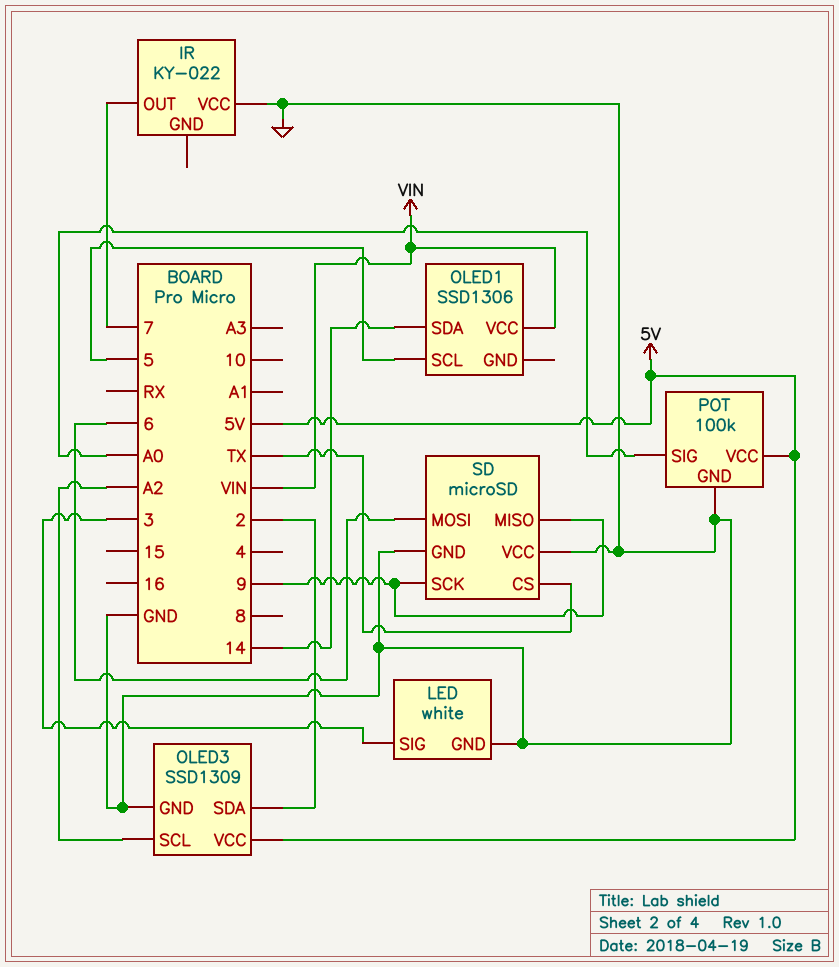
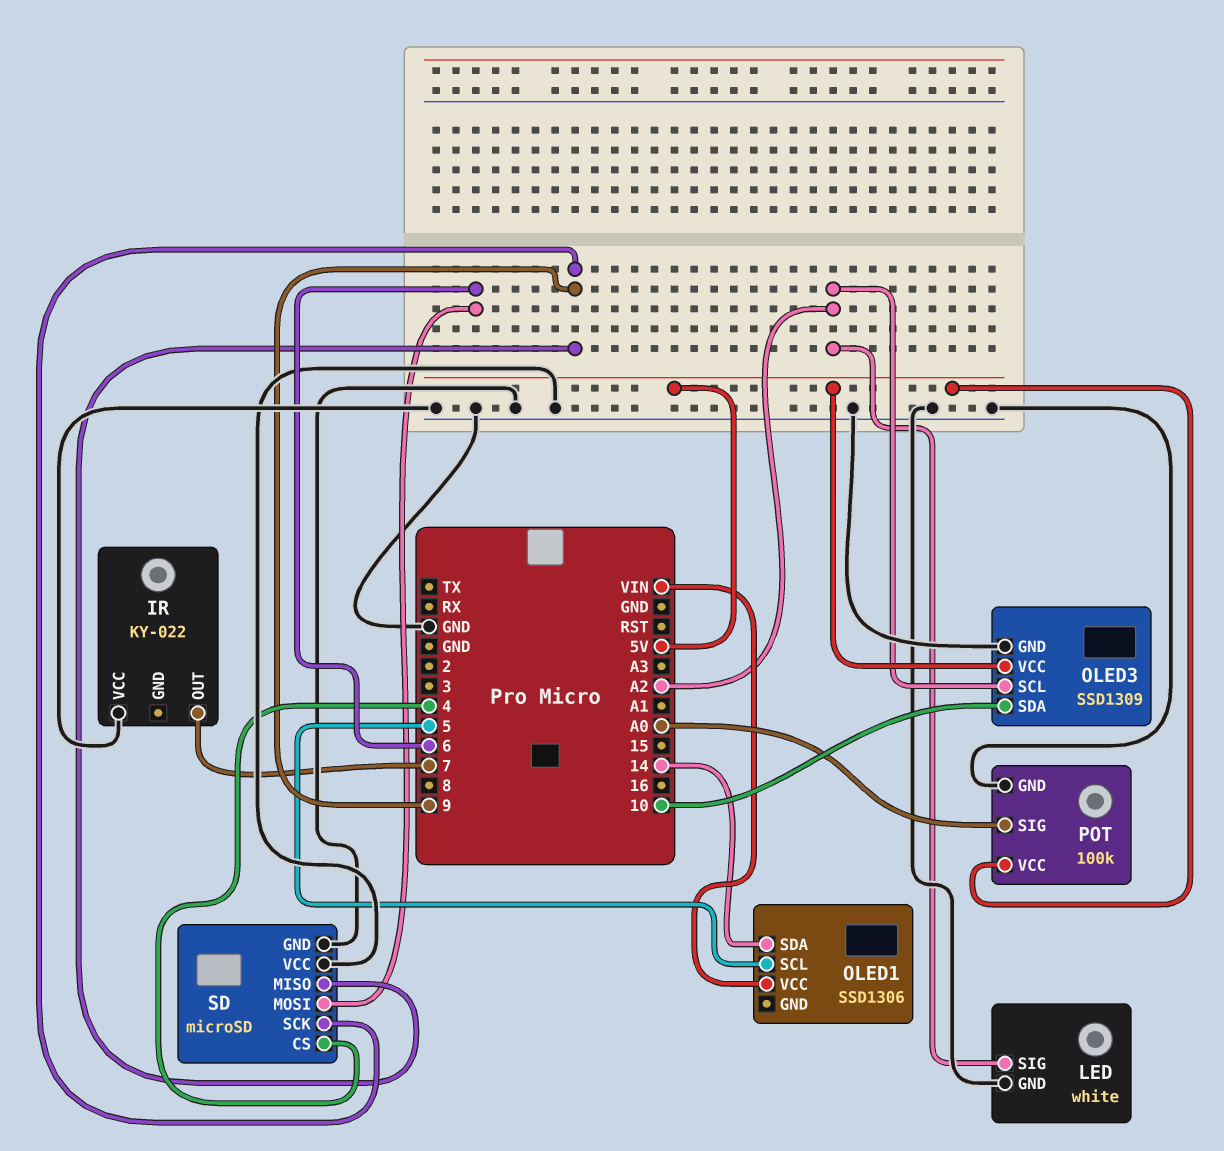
LED pin SIG: 3 -> A2
OLED3 pin SDA: 2 -> 10
SD pin CS: TX -> 4

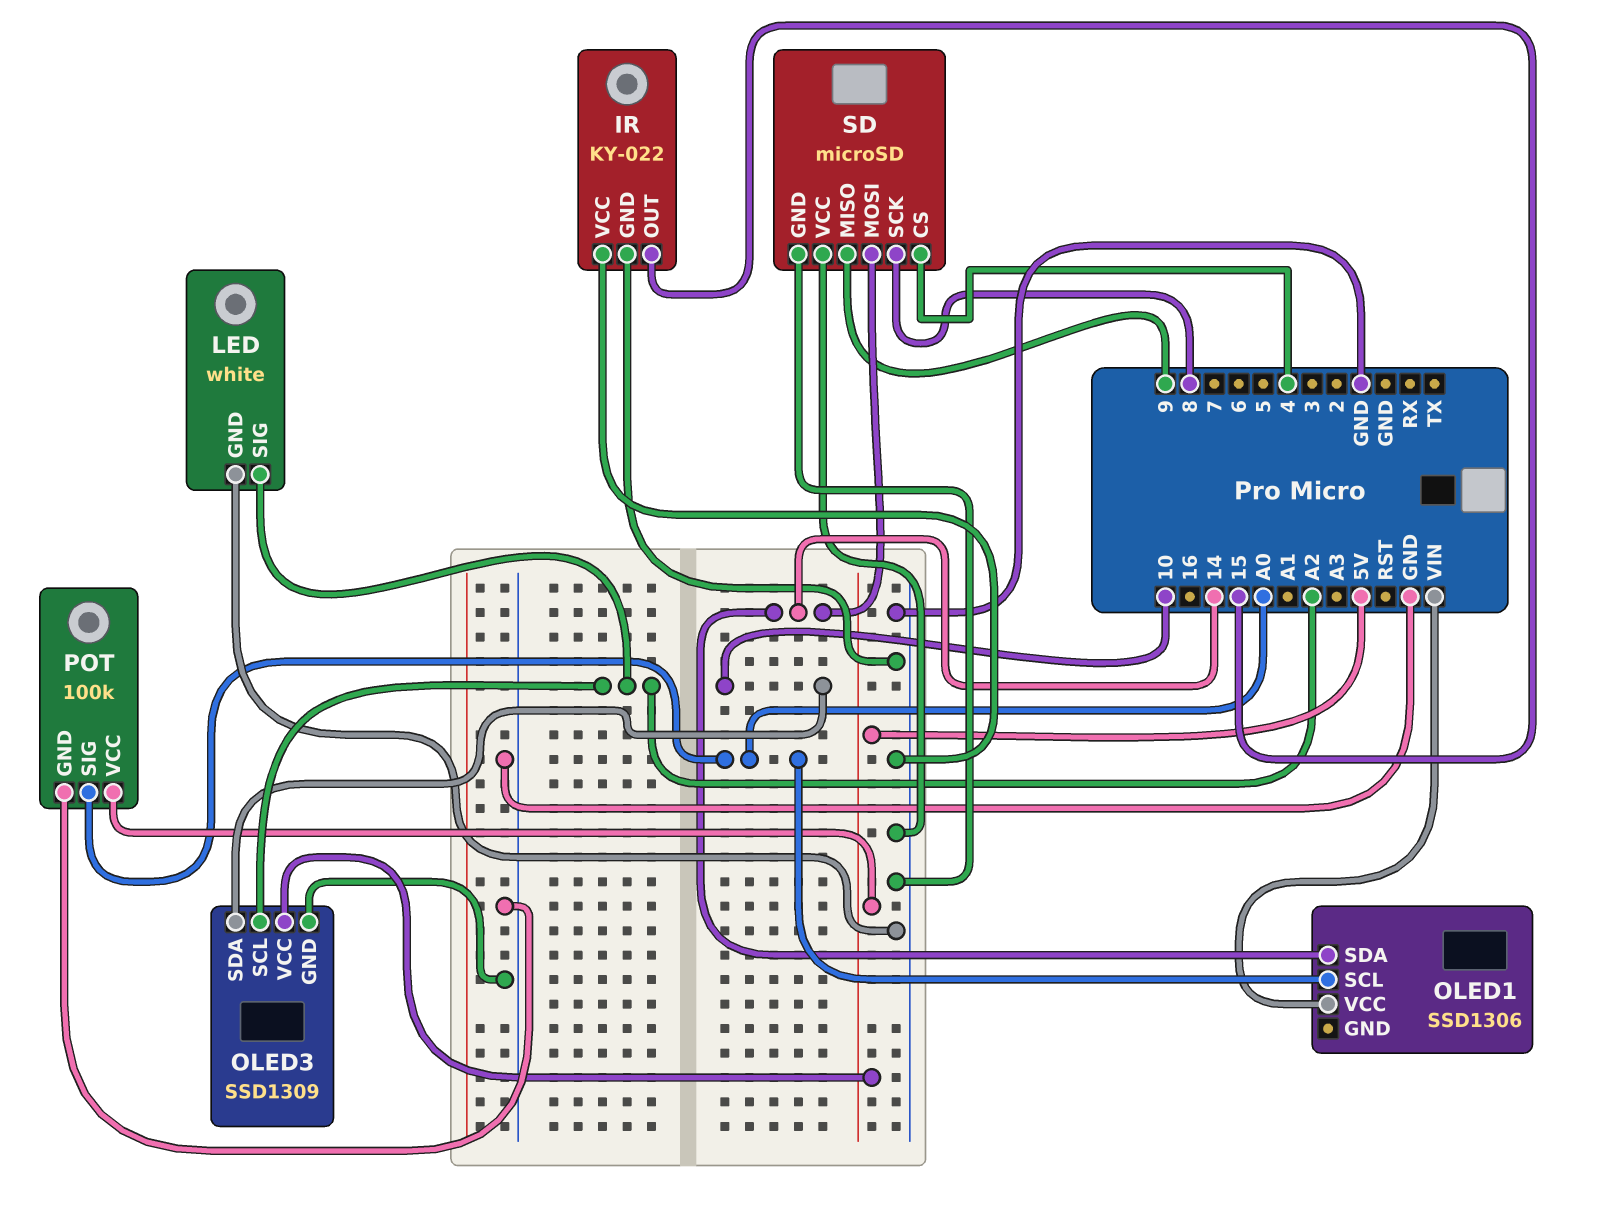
IR pin GND: none -> GND
IR pin OUT: 7 -> 15
OLED1 pin SCL: 5 -> A0
SD pin MOSI: 6 -> 14
SD pin SCK: 9 -> 8

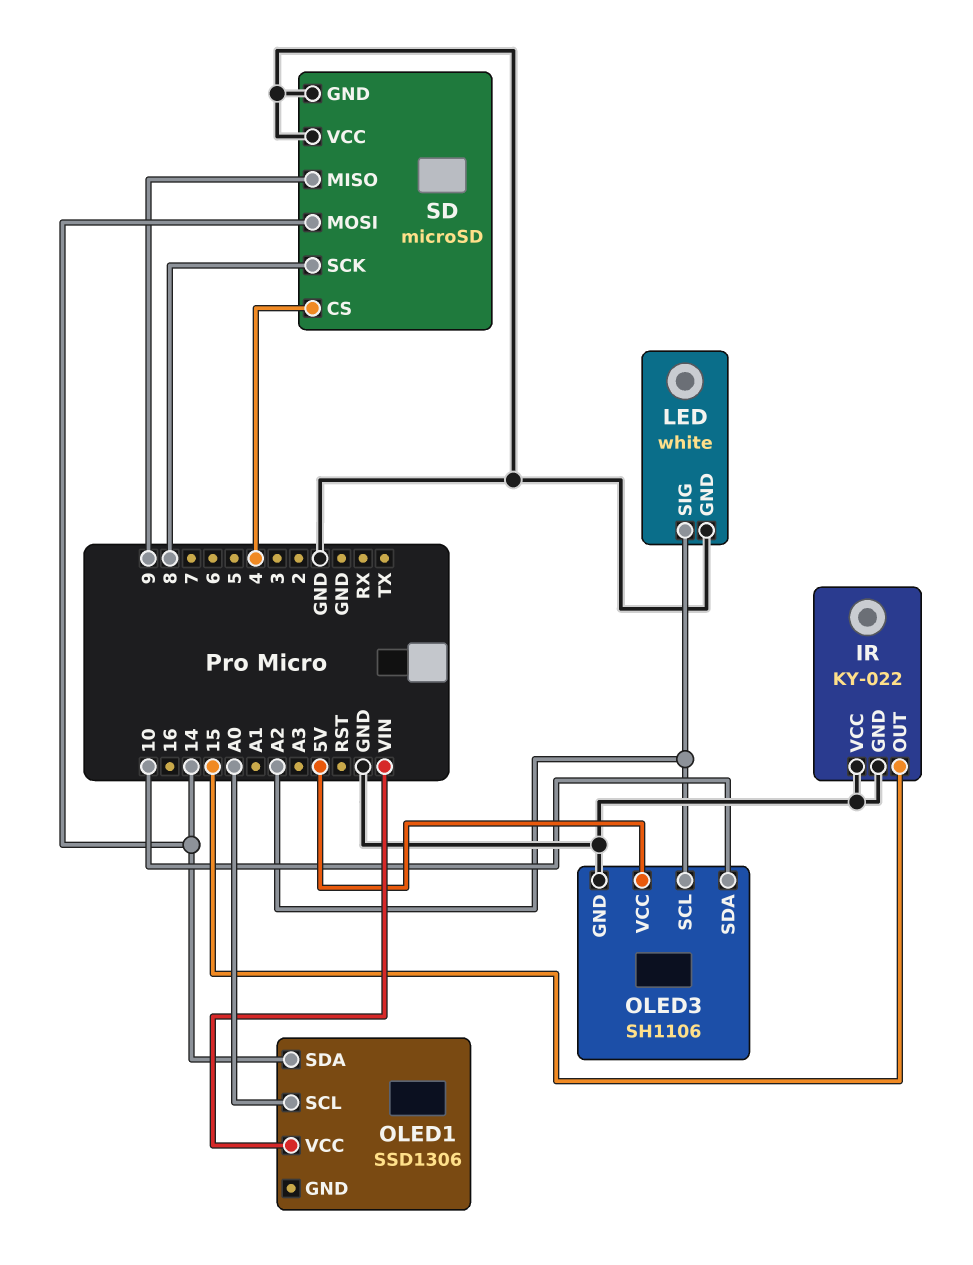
OLED3: SSD1309 -> SH1106
POT: 100k -> none
POT pin GND: GND -> none
POT pin SIG: A0 -> none
POT pin VCC: 5V -> none

